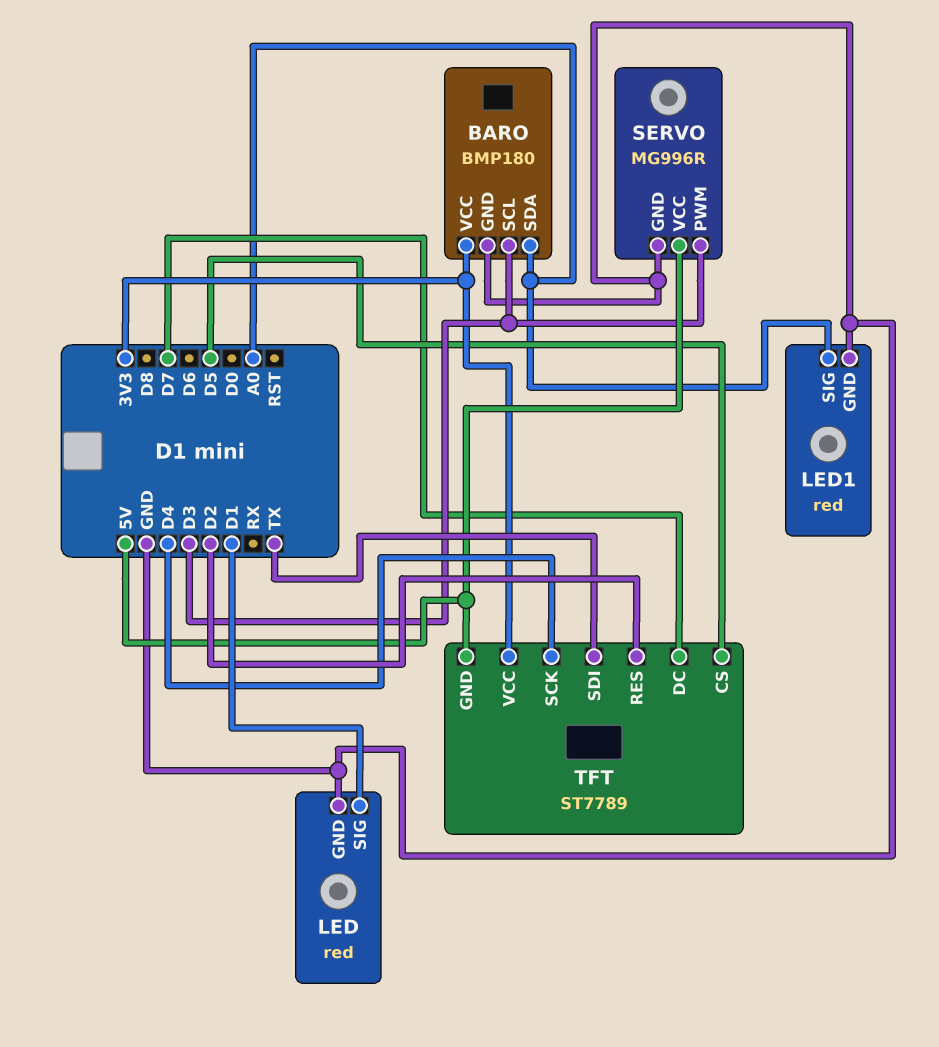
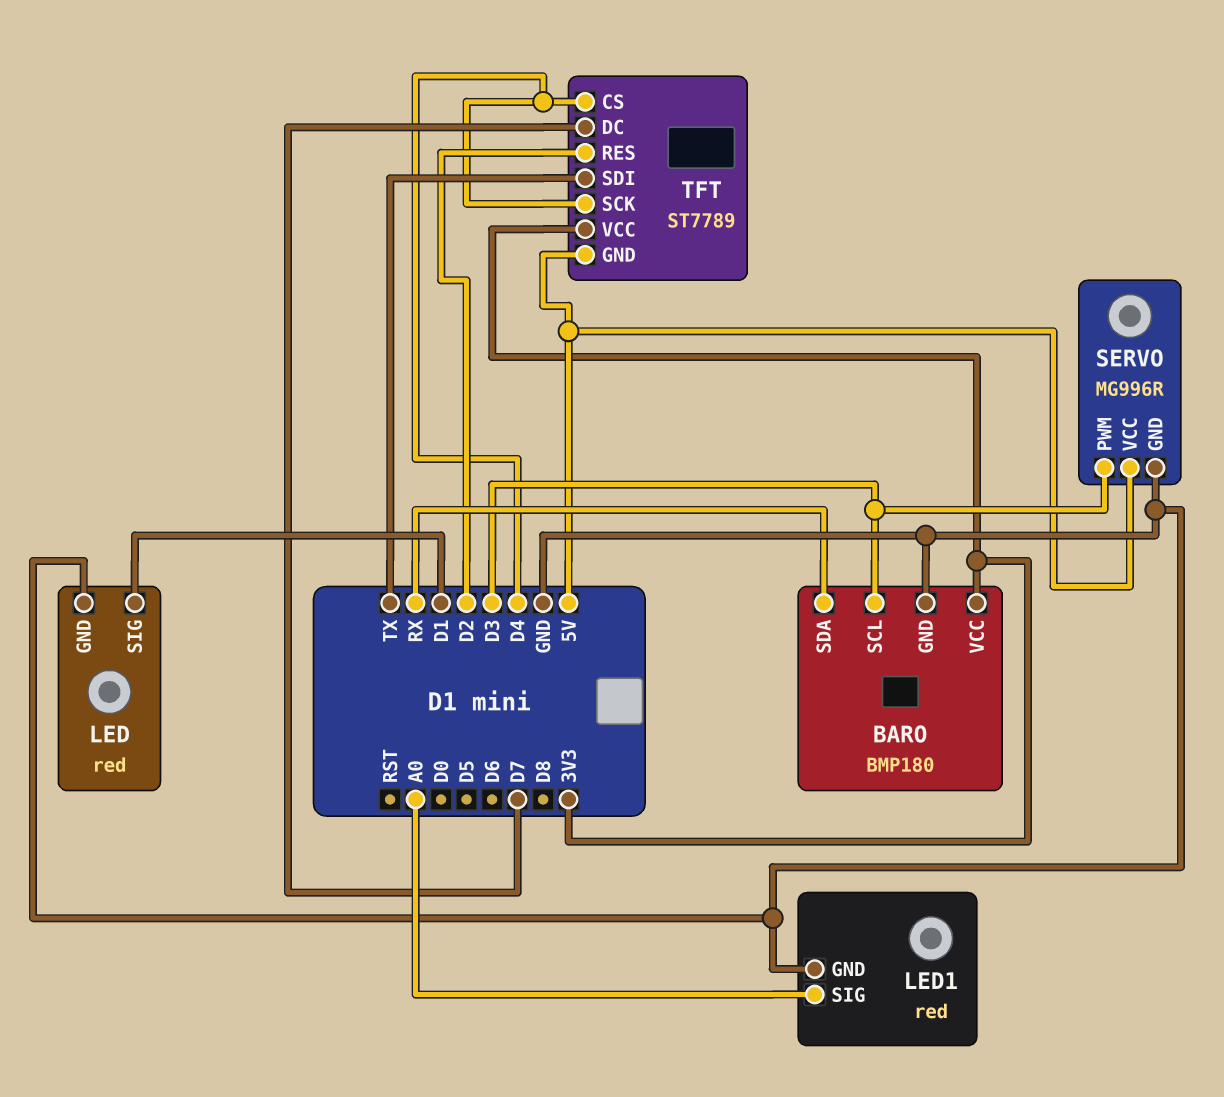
BARO pin SDA: A0 -> RX
TFT pin CS: D5 -> D4

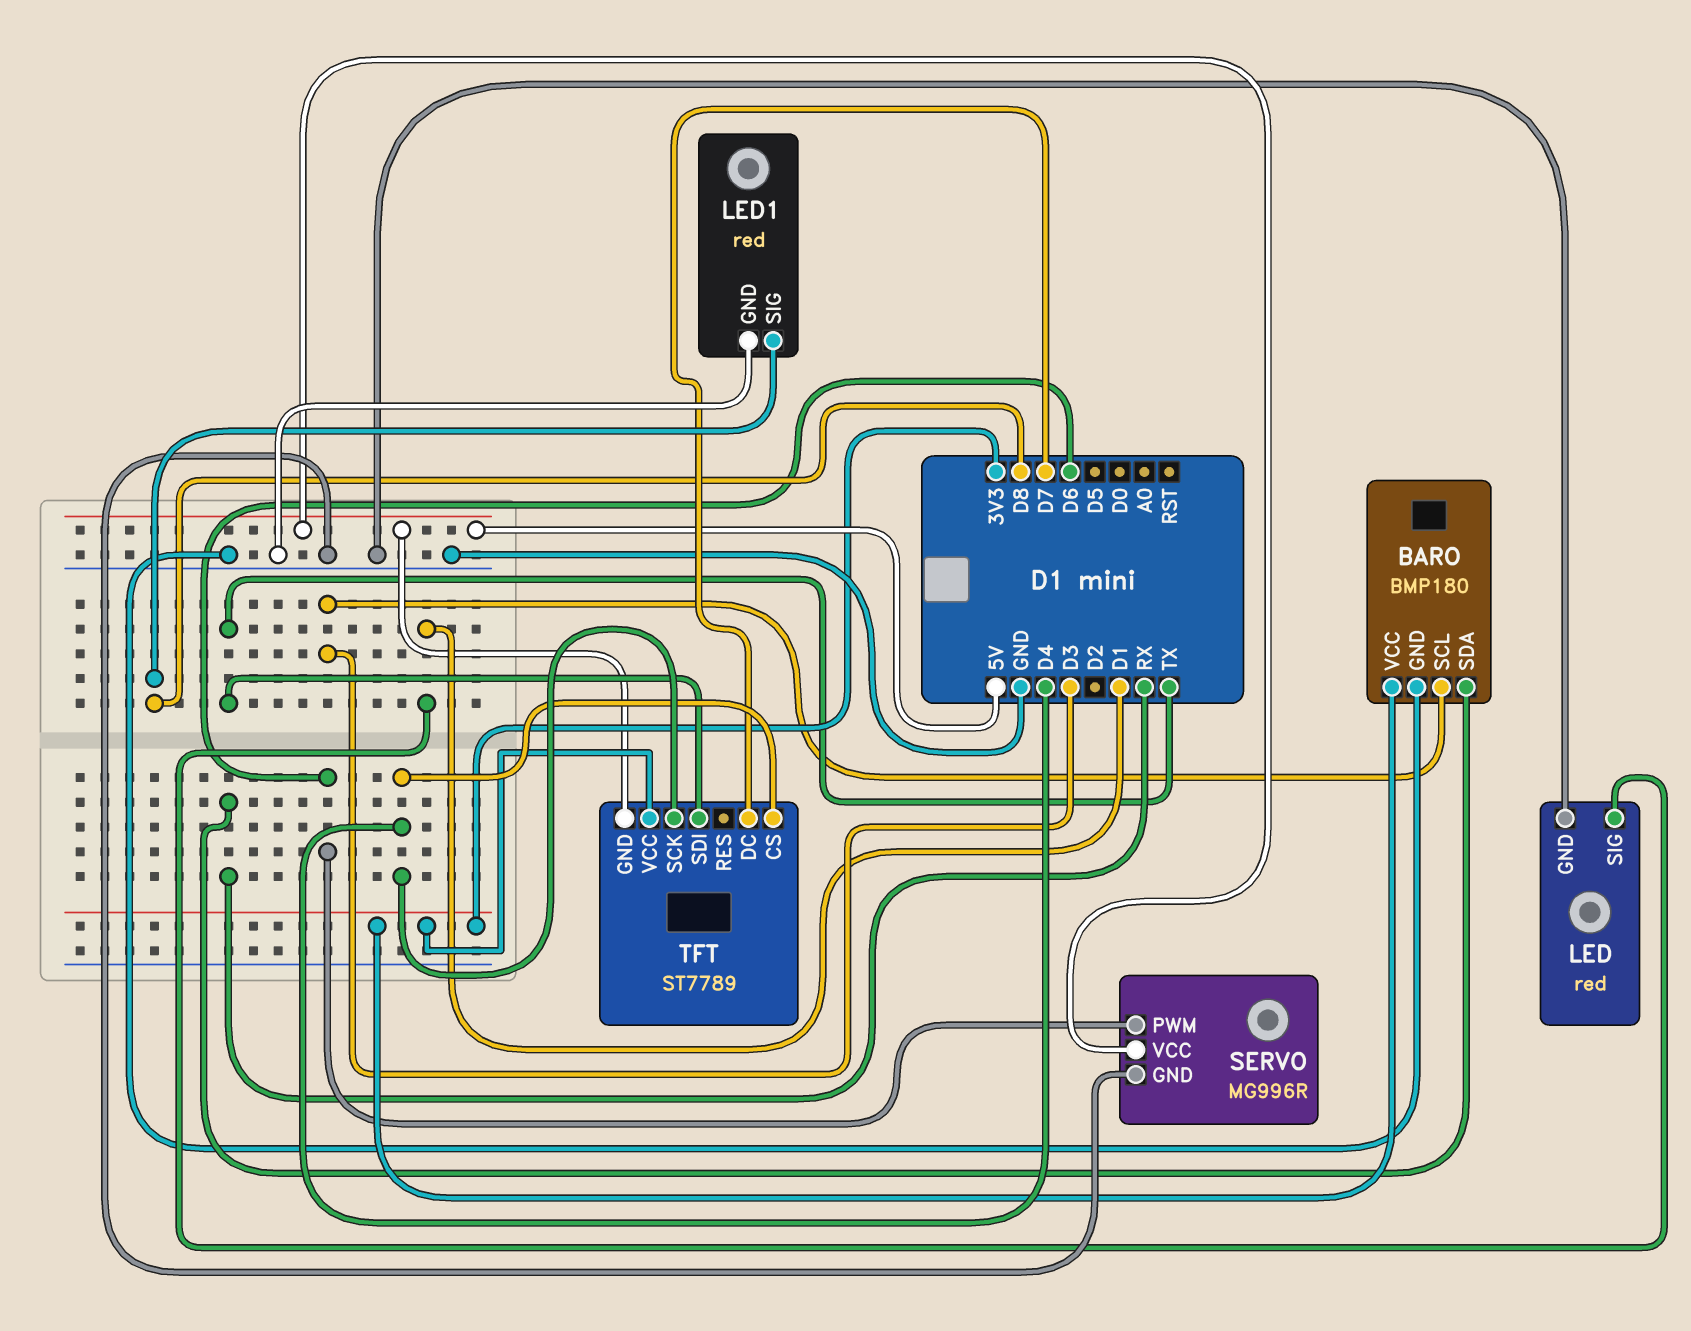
LED1 pin SIG: A0 -> D8
SERVO pin PWM: D3 -> D6
TFT pin RES: D2 -> none

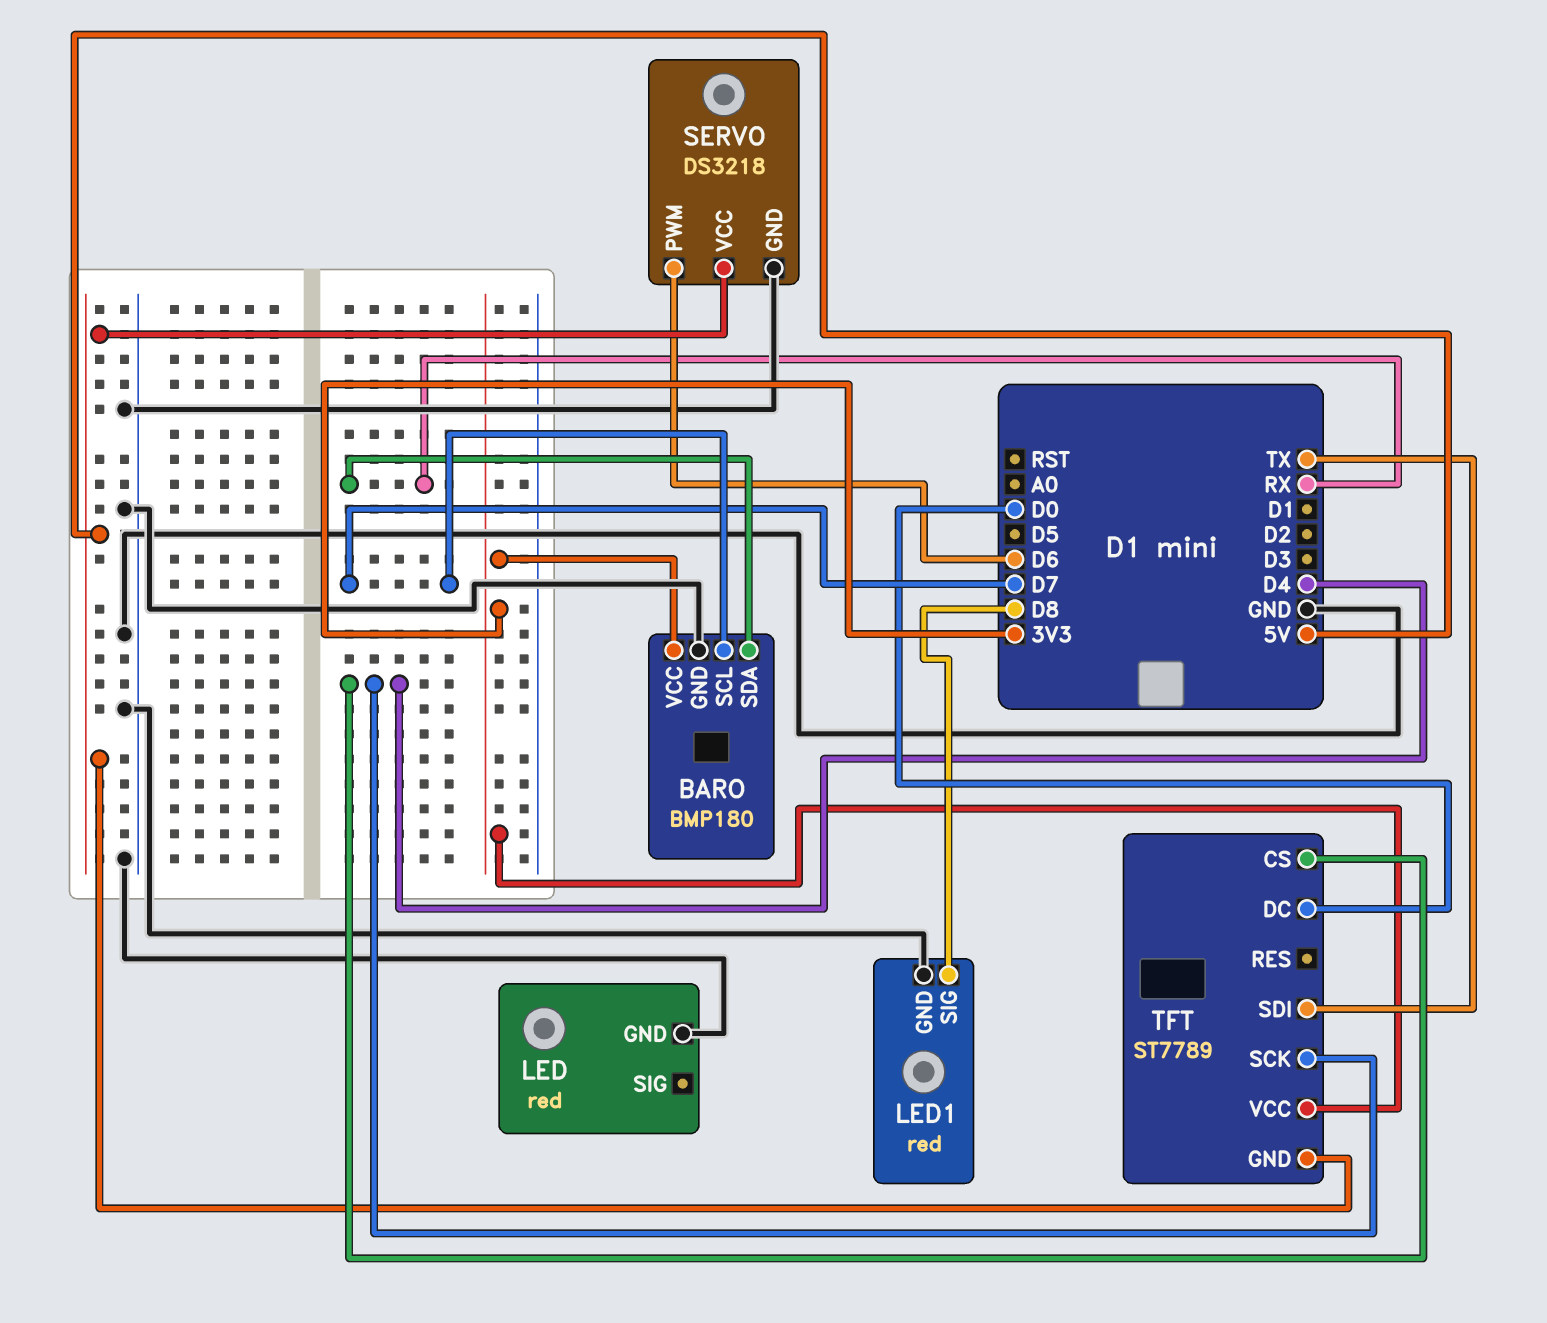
BARO pin SCL: D3 -> D7
LED pin SIG: D1 -> none
SERVO: MG996R -> DS3218
TFT pin DC: D7 -> D0

